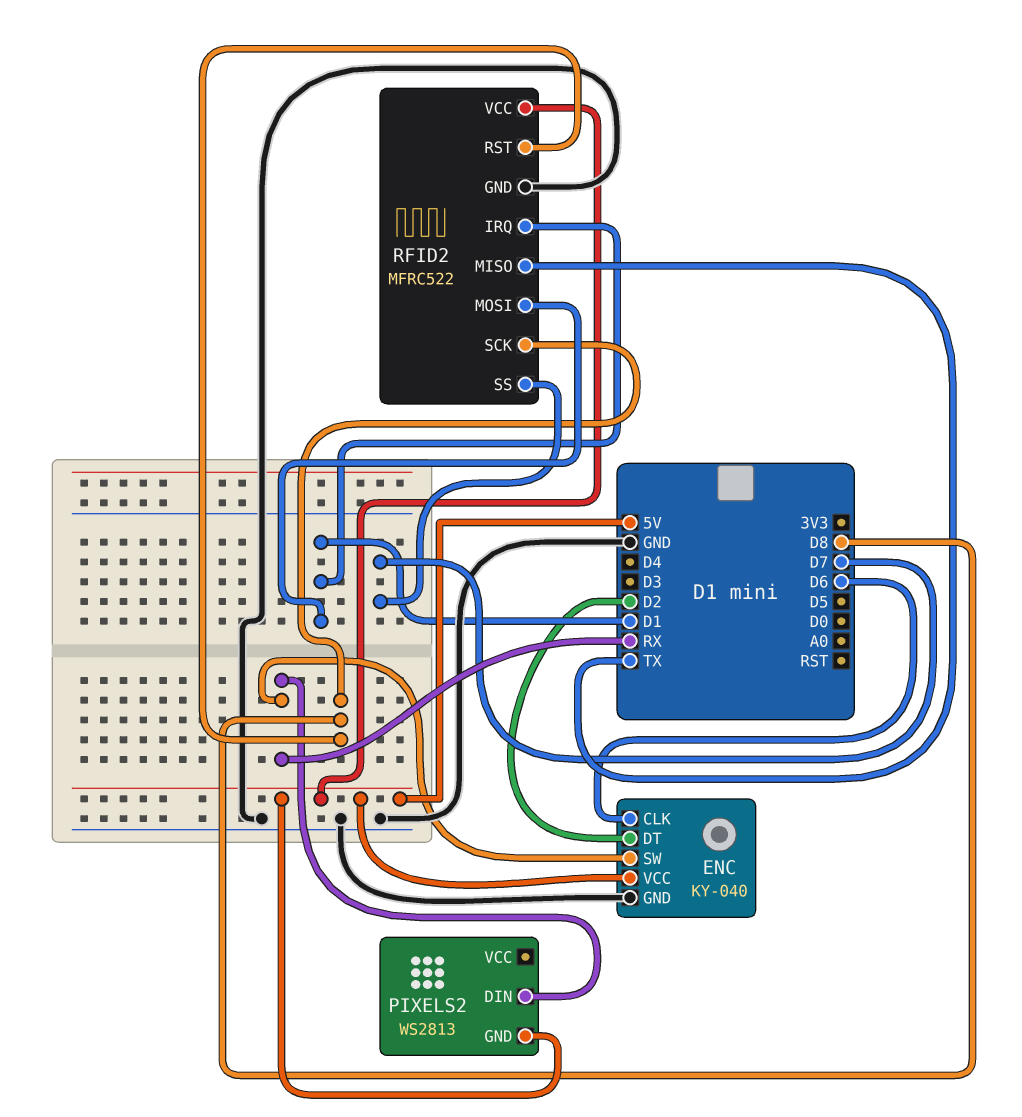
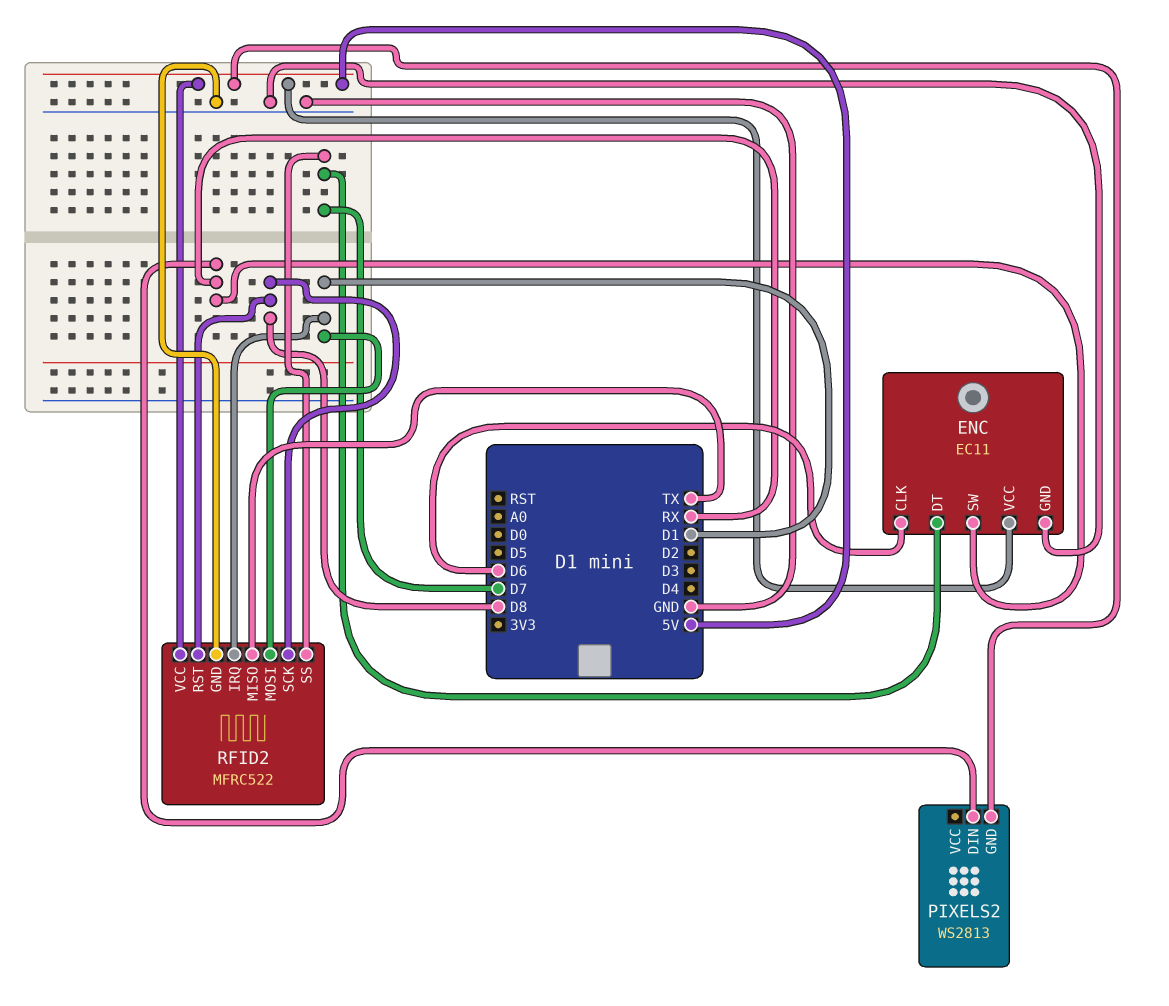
ENC: KY-040 -> EC11
ENC pin DT: D2 -> D7

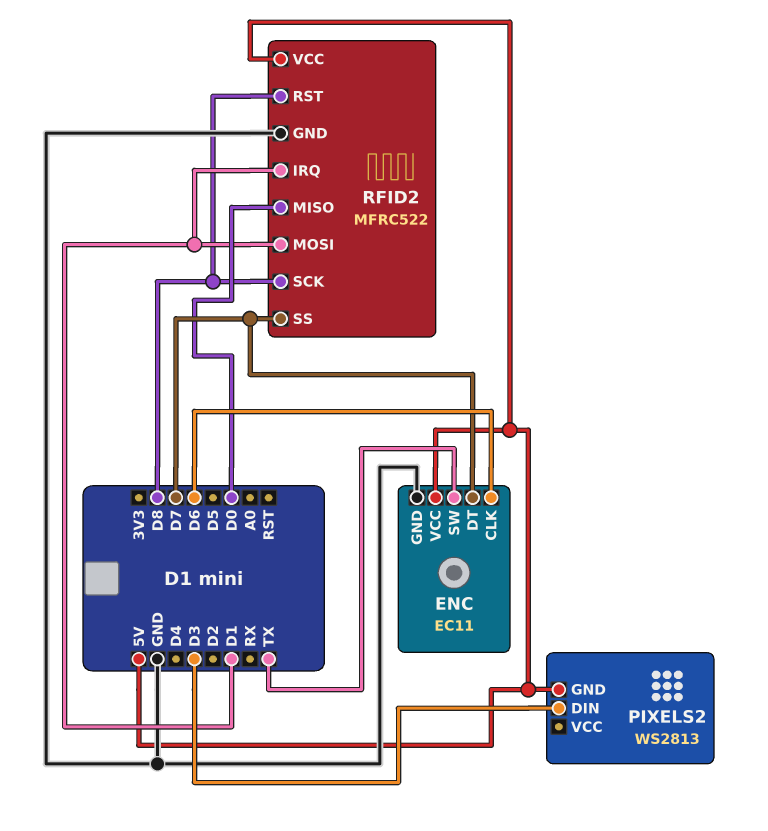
ENC pin SW: RX -> TX
PIXELS2 pin DIN: RX -> D3
RFID2 pin MISO: TX -> D0

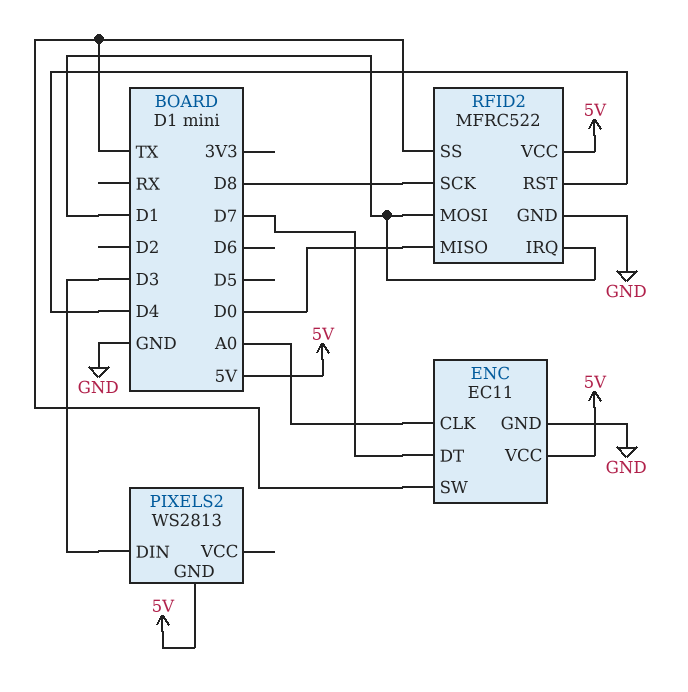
ENC pin CLK: D6 -> A0
RFID2 pin RST: D8 -> D4
RFID2 pin SS: D7 -> TX

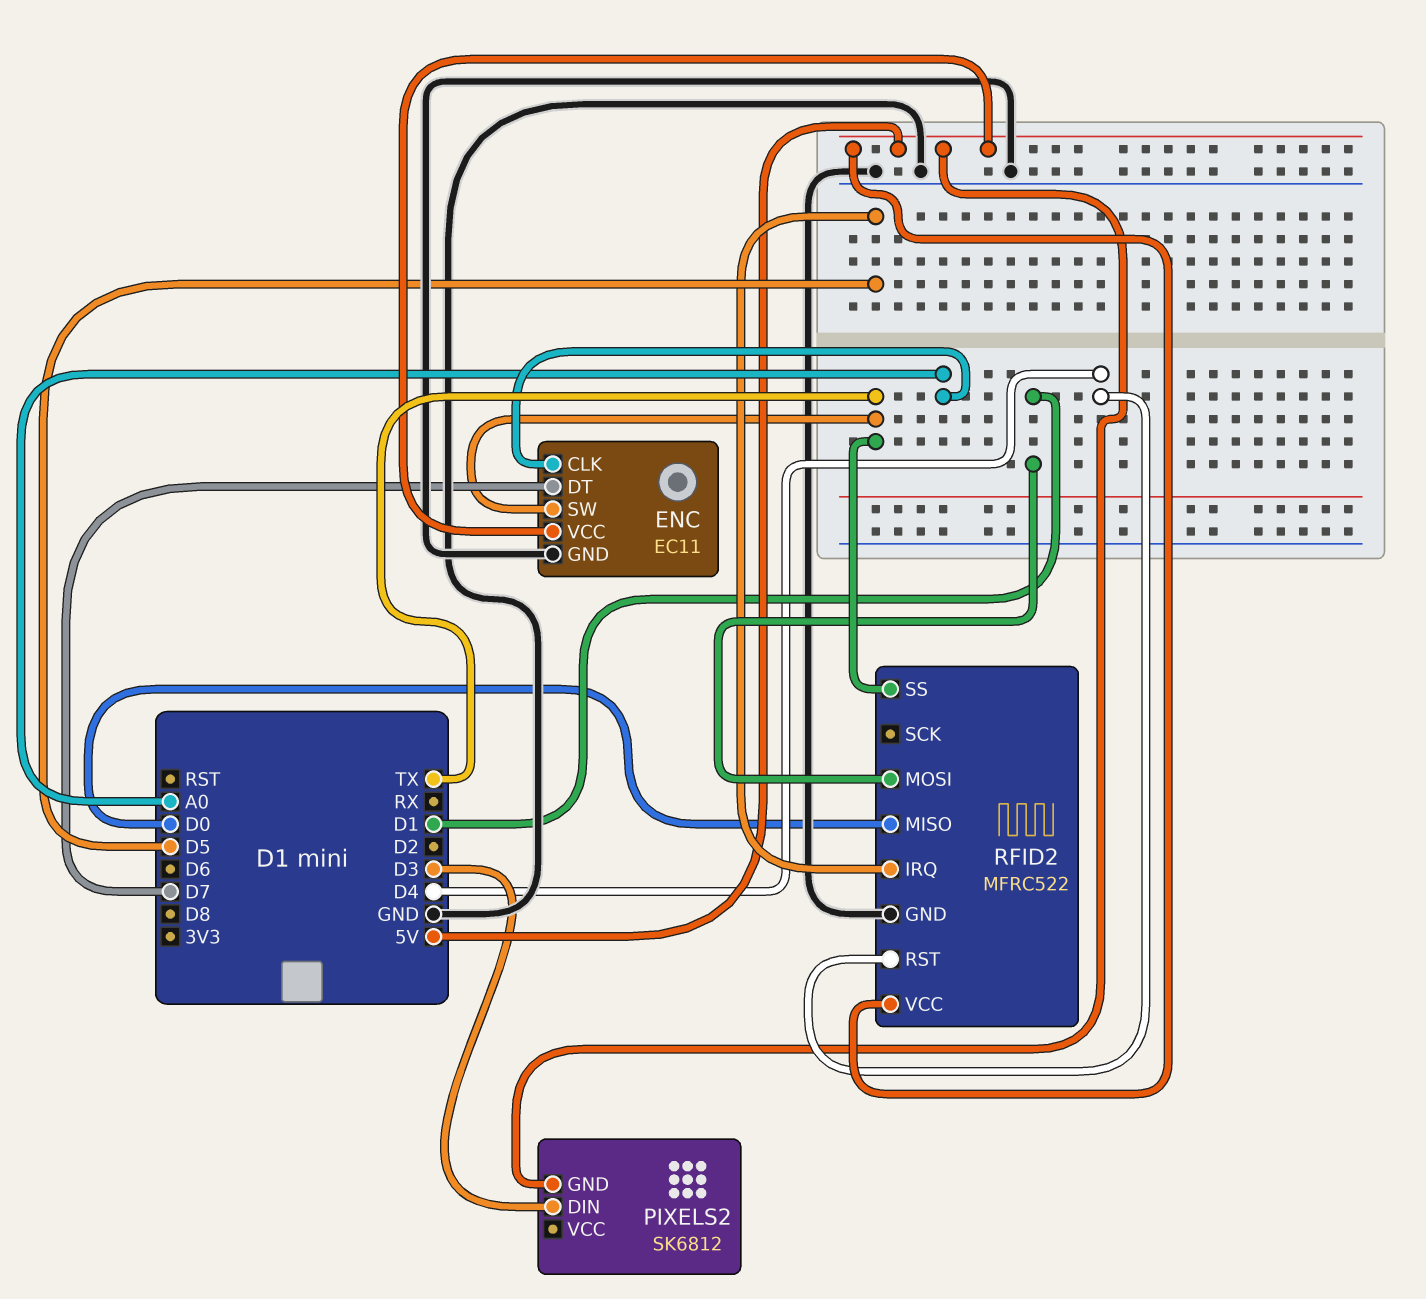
PIXELS2: WS2813 -> SK6812
RFID2 pin IRQ: D1 -> D5
RFID2 pin SCK: D8 -> none

